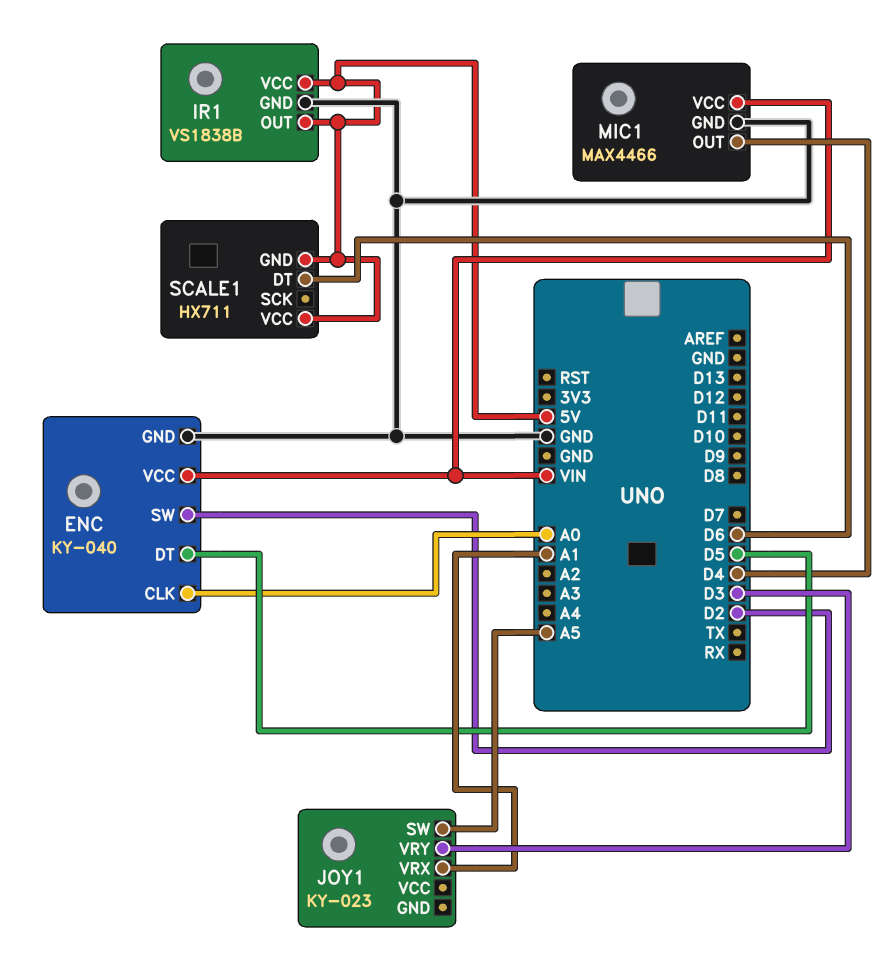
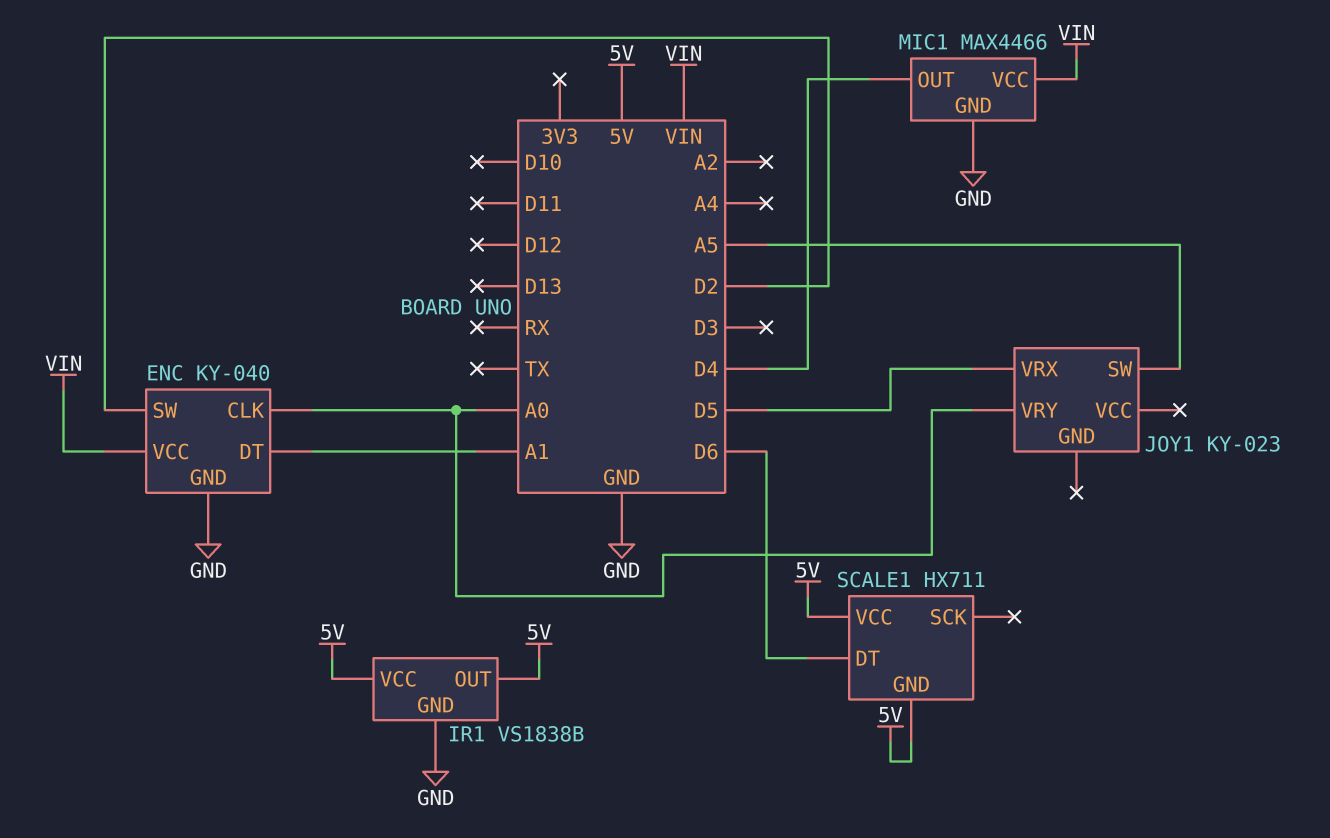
ENC pin DT: D5 -> A1
JOY1 pin VRX: A1 -> D5
JOY1 pin VRY: D3 -> A0

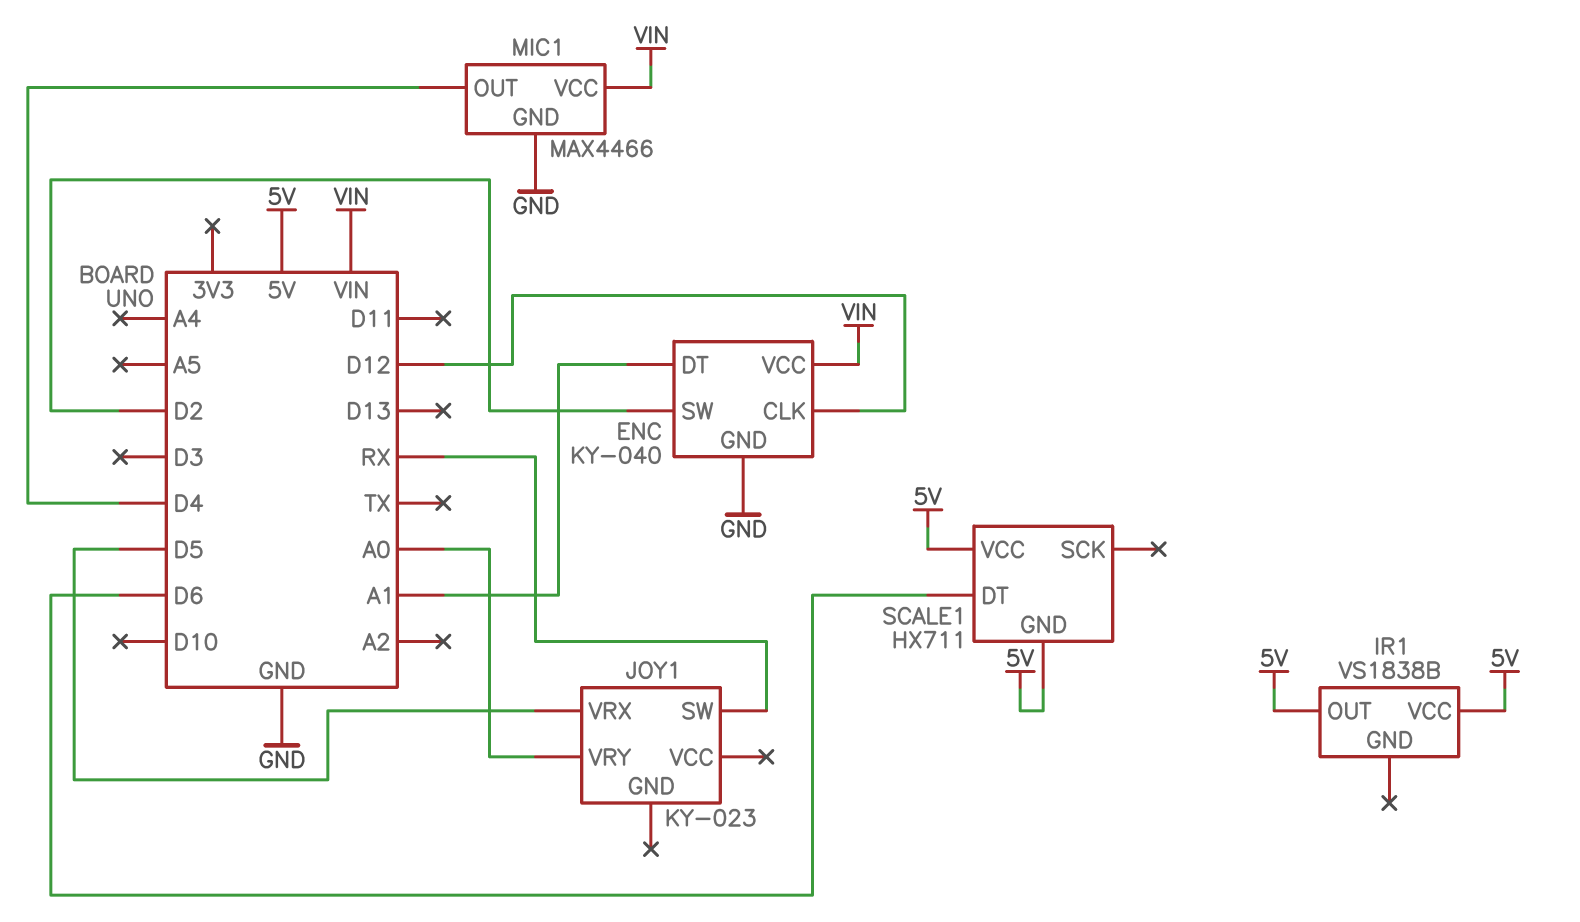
ENC pin CLK: A0 -> D12
IR1 pin GND: GND -> none
JOY1 pin SW: A5 -> RX

